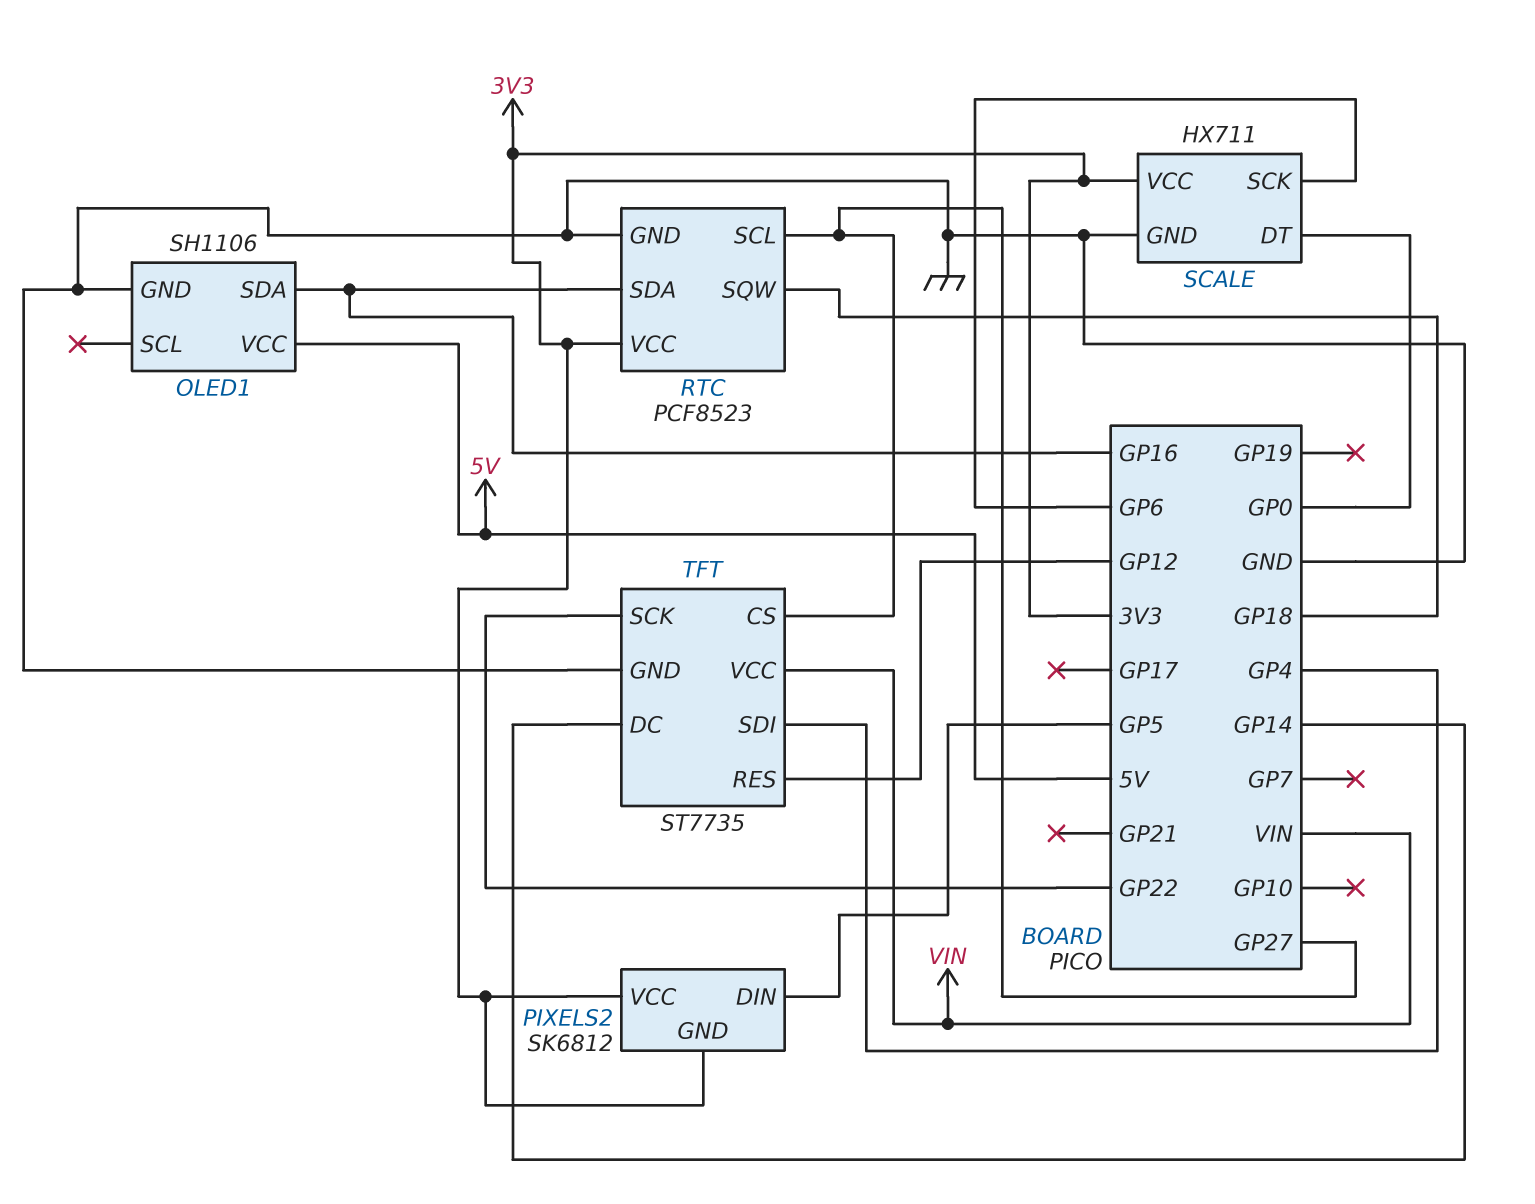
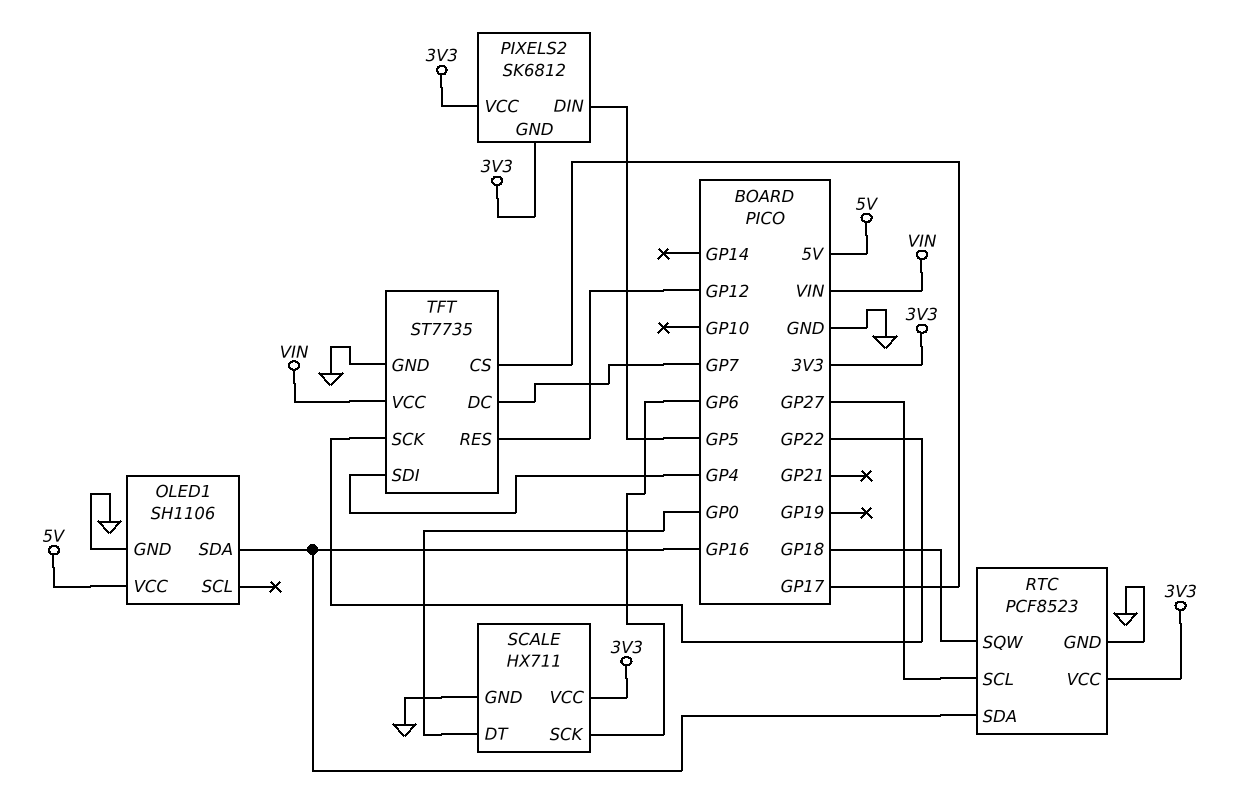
TFT pin CS: GP27 -> GP17
TFT pin DC: GP14 -> GP7

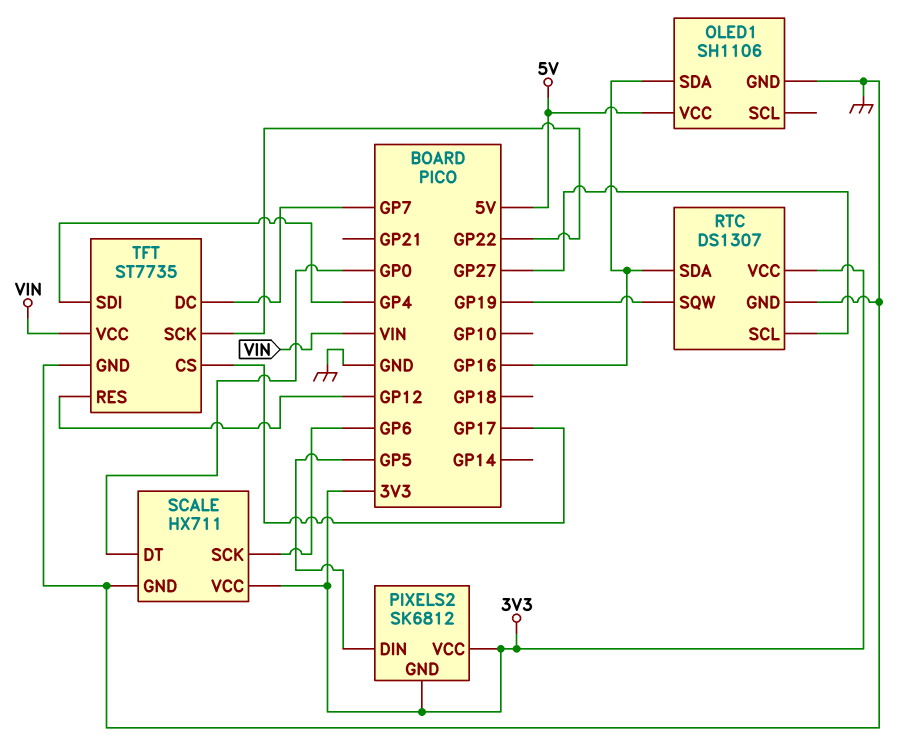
RTC: PCF8523 -> DS1307
RTC pin SQW: GP18 -> GP19

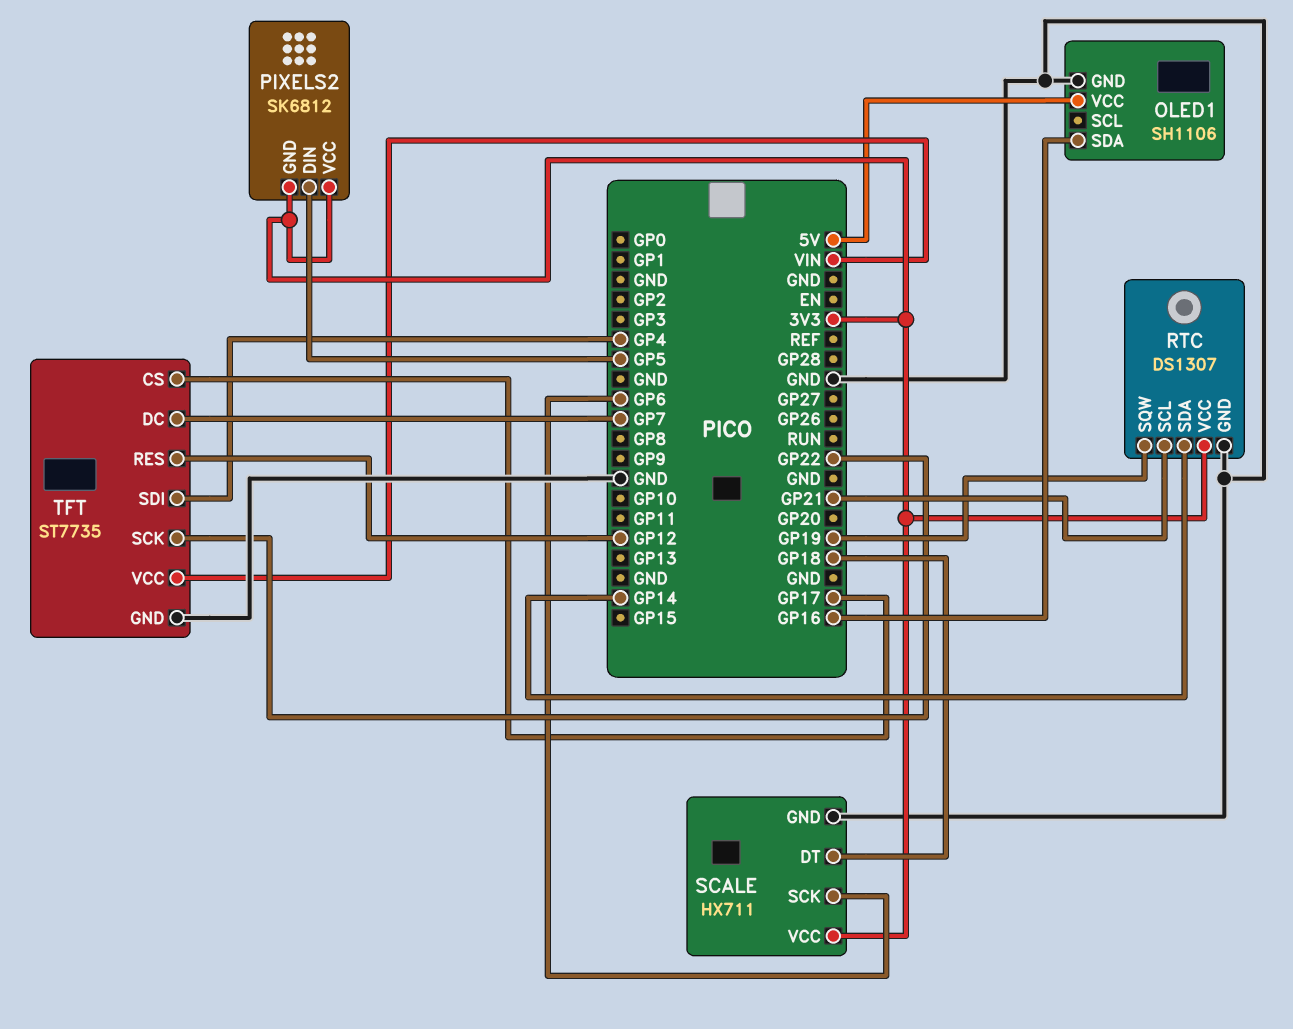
RTC pin SCL: GP27 -> GP21
RTC pin SDA: GP16 -> GP14
SCALE pin DT: GP0 -> GP18

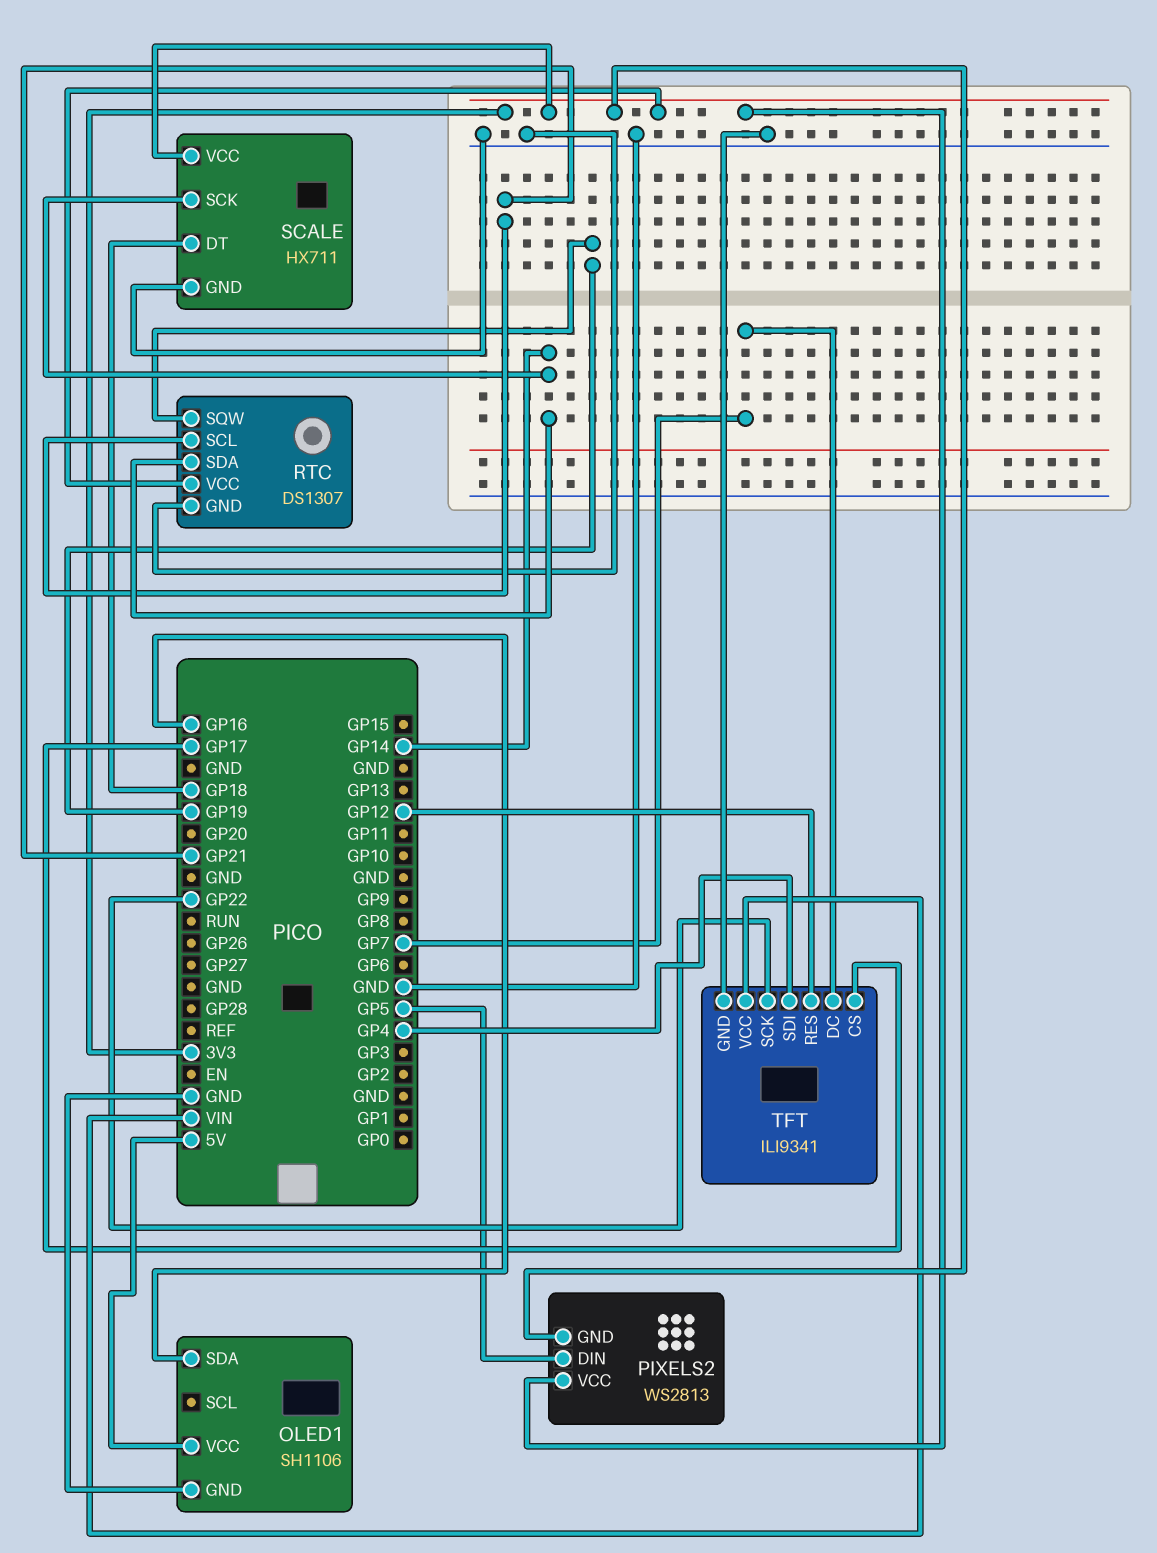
PIXELS2: SK6812 -> WS2813
SCALE pin SCK: GP6 -> GP14
TFT: ST7735 -> ILI9341

